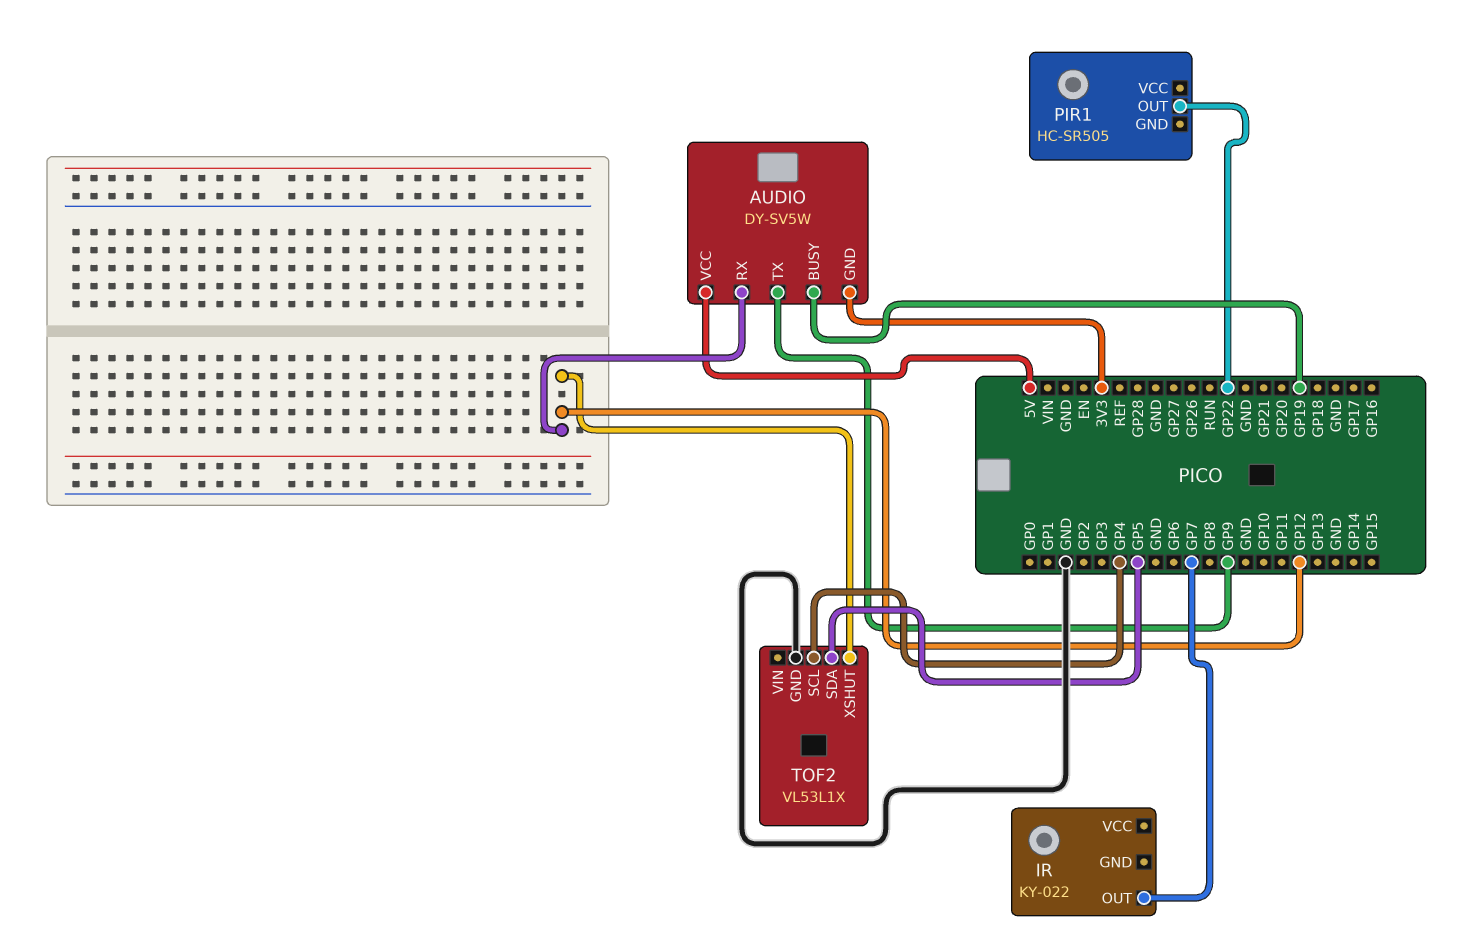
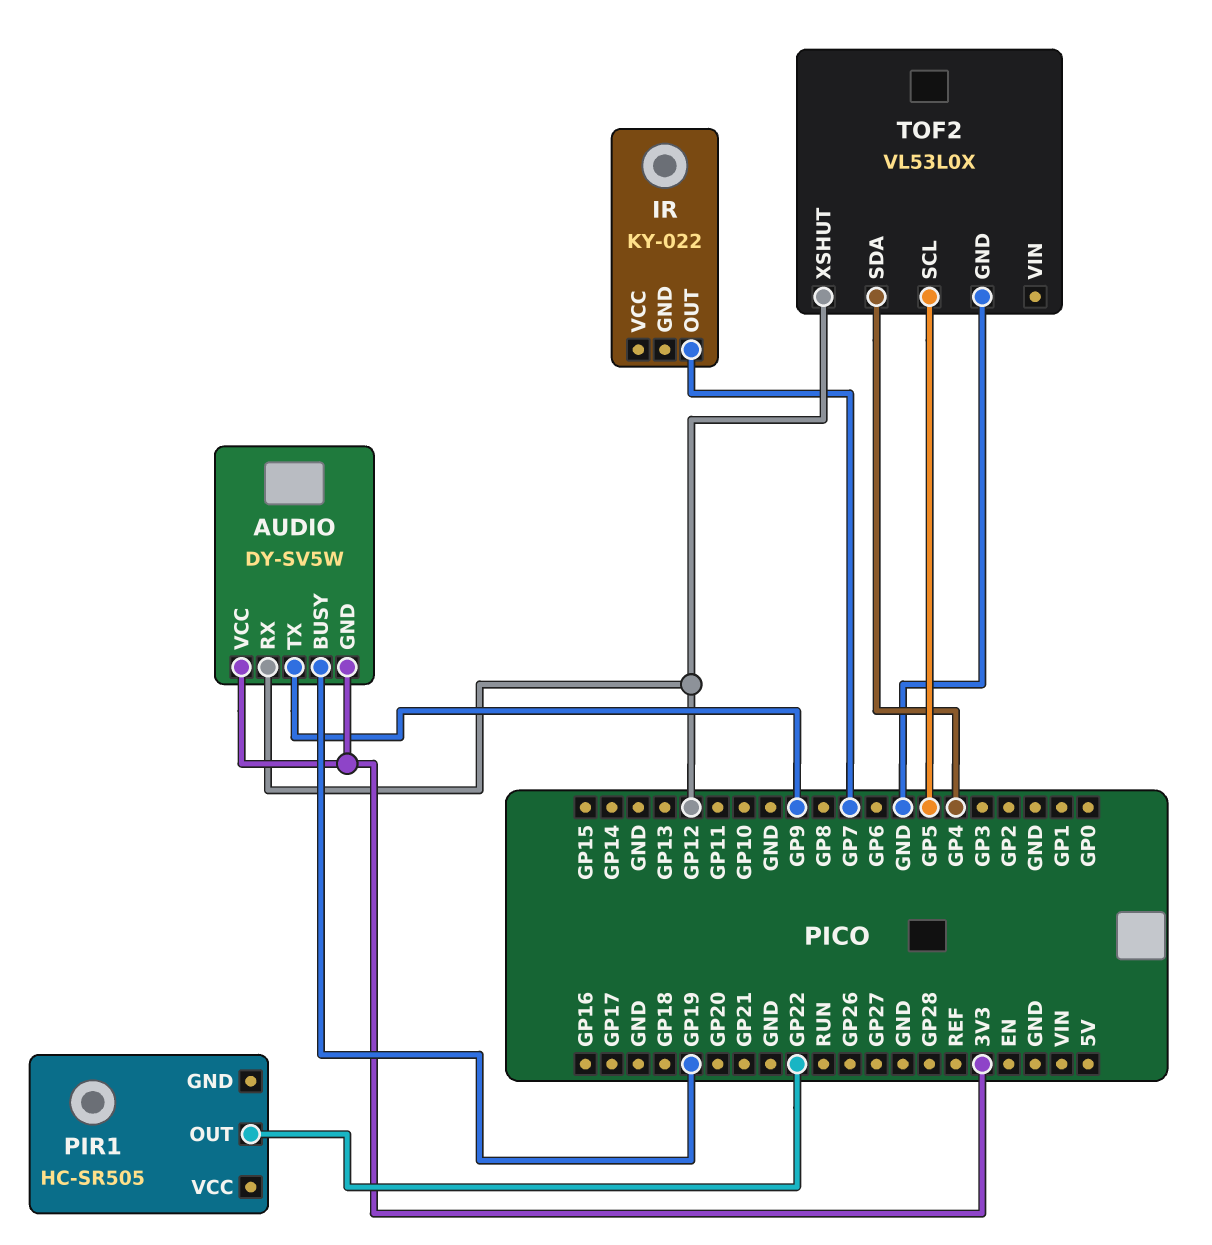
AUDIO pin VCC: 5V -> 3V3
TOF2: VL53L1X -> VL53L0X
TOF2 pin SCL: GP4 -> GP5
TOF2 pin SDA: GP5 -> GP4

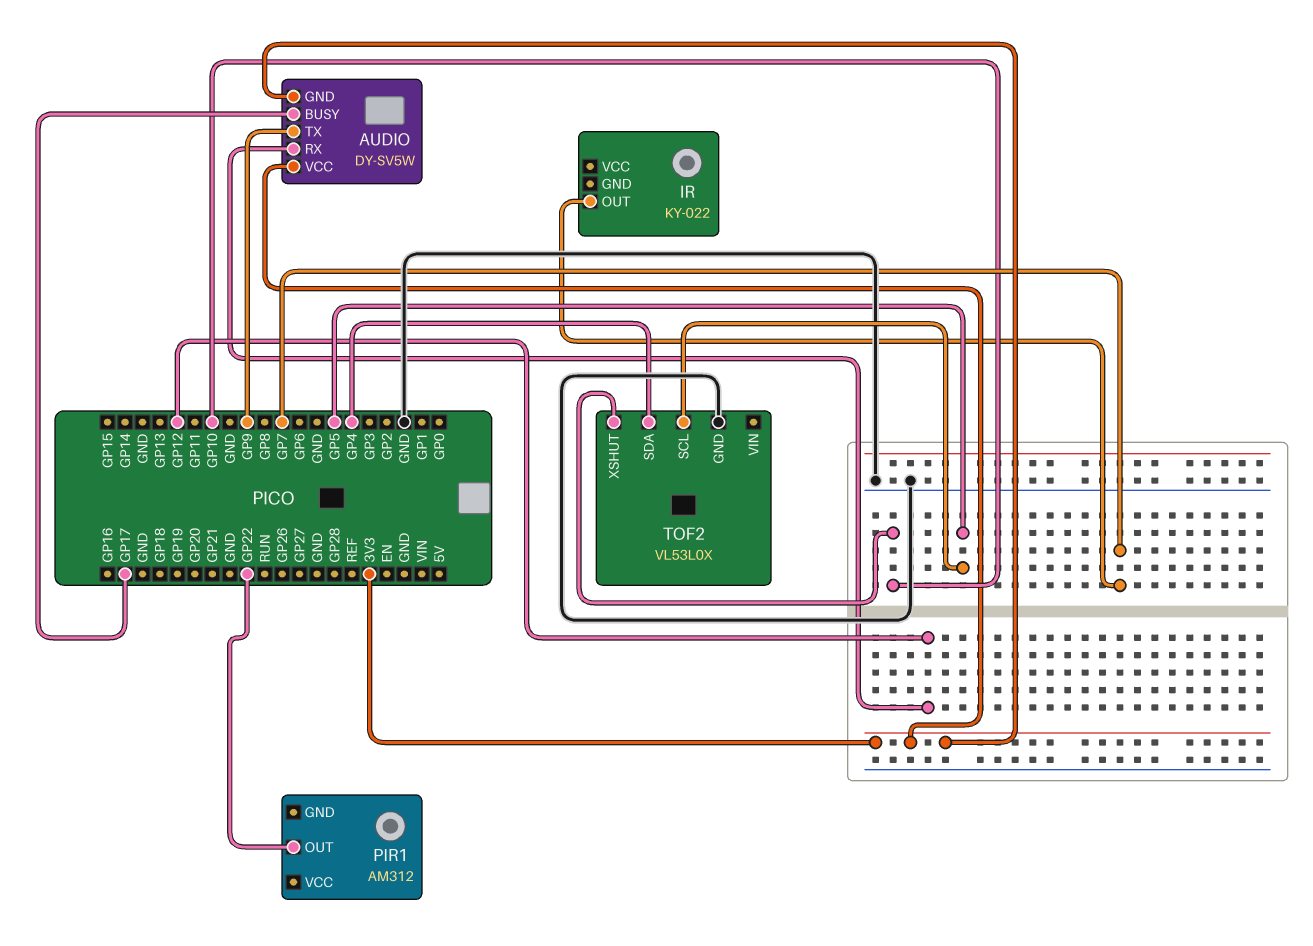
AUDIO pin BUSY: GP19 -> GP17
PIR1: HC-SR505 -> AM312
TOF2 pin XSHUT: GP12 -> GP10

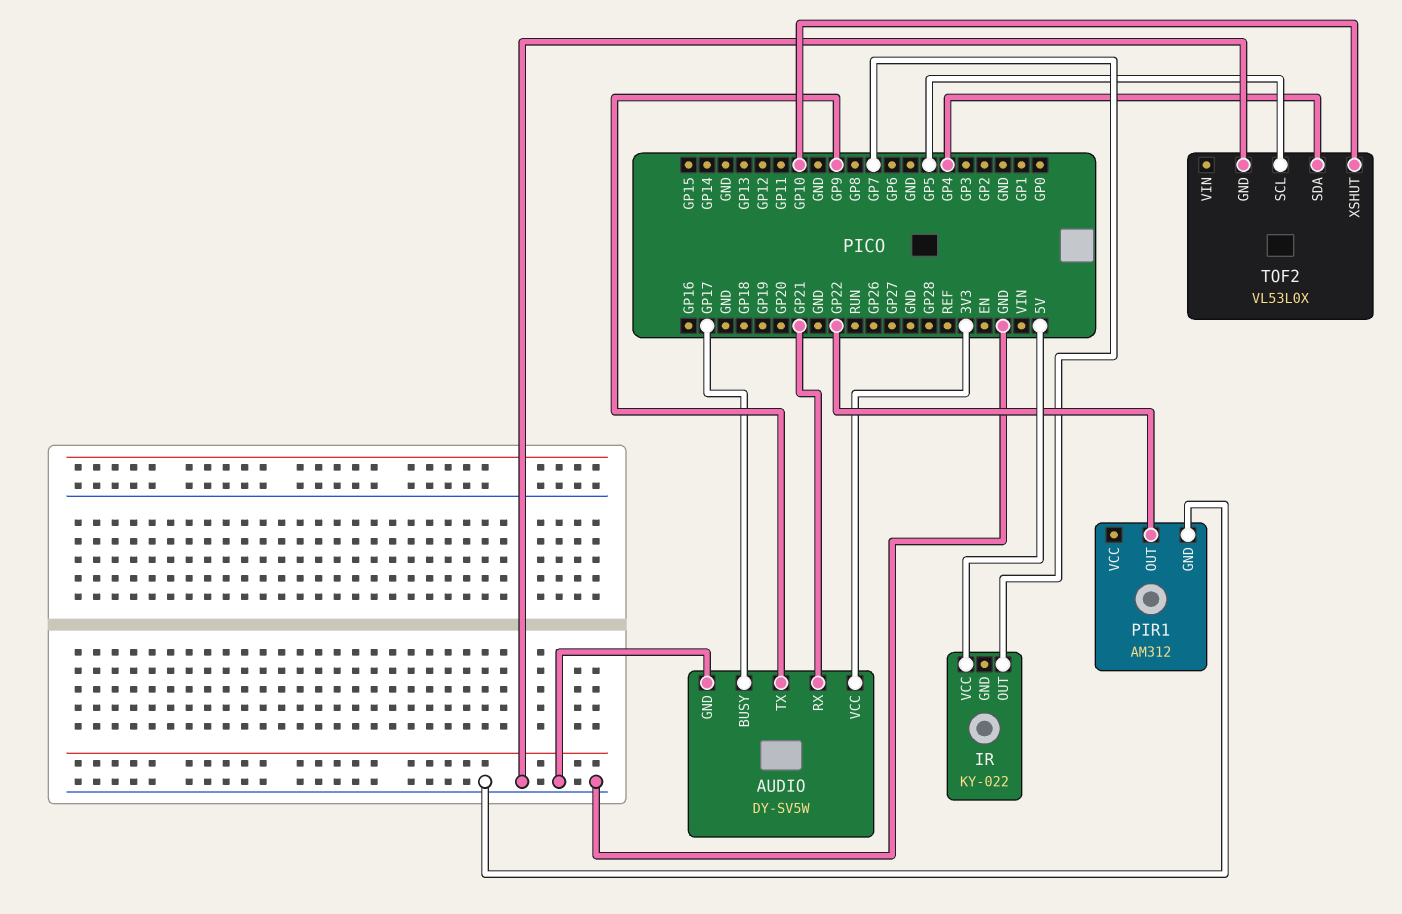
AUDIO pin GND: 3V3 -> GND
AUDIO pin RX: GP12 -> GP21
IR pin VCC: none -> 5V
PIR1 pin GND: none -> GND

